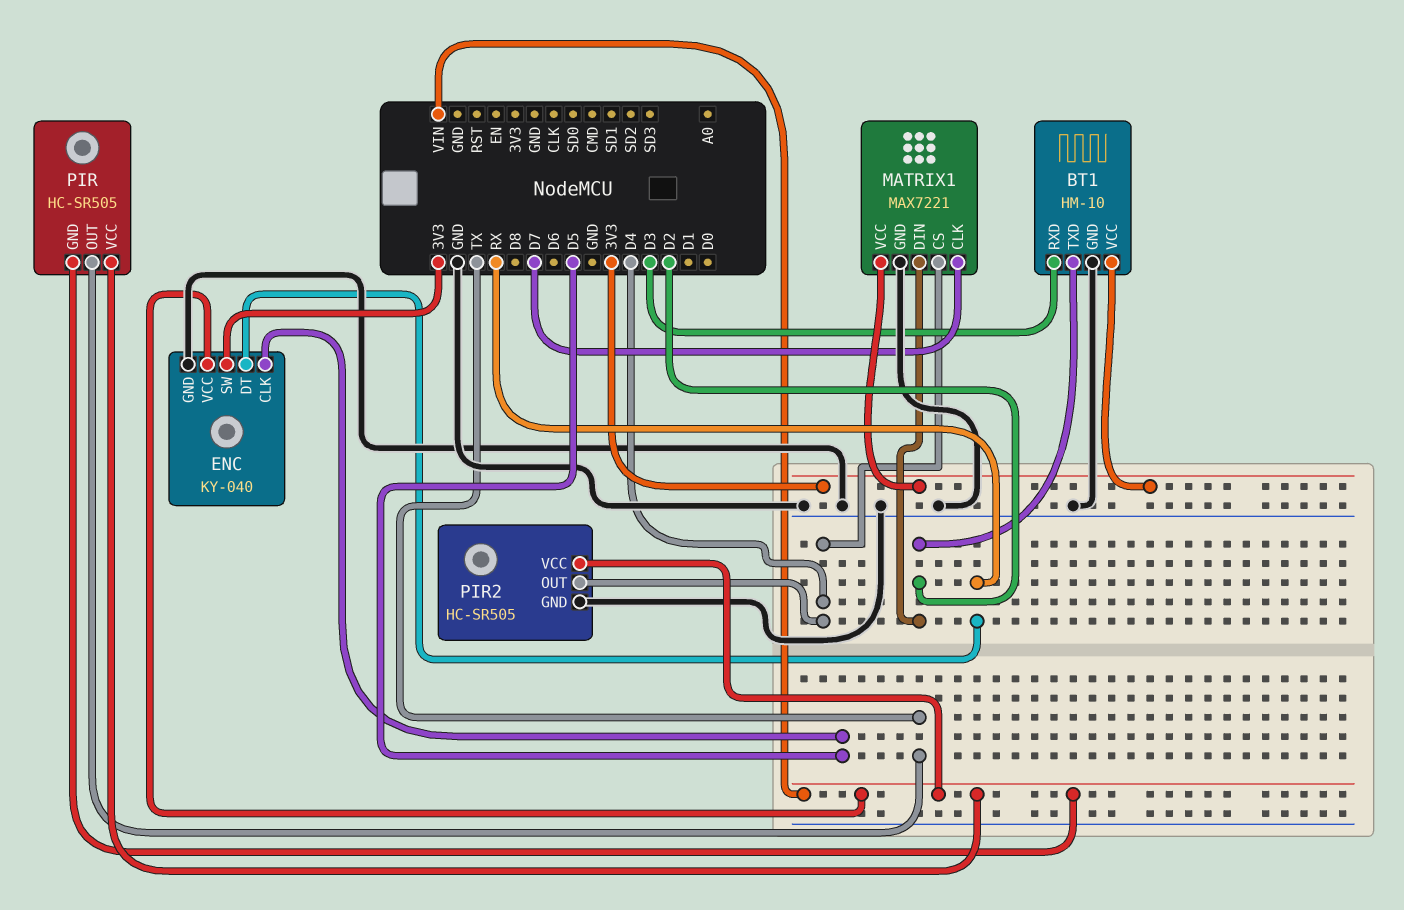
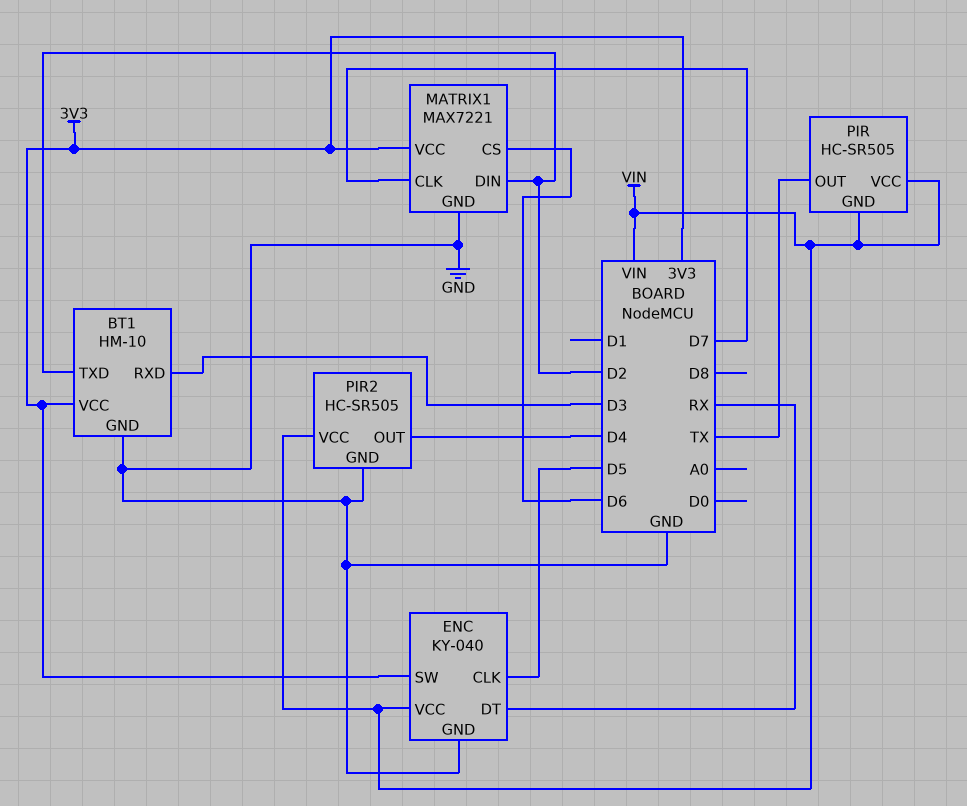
MATRIX1 pin CS: D4 -> D6

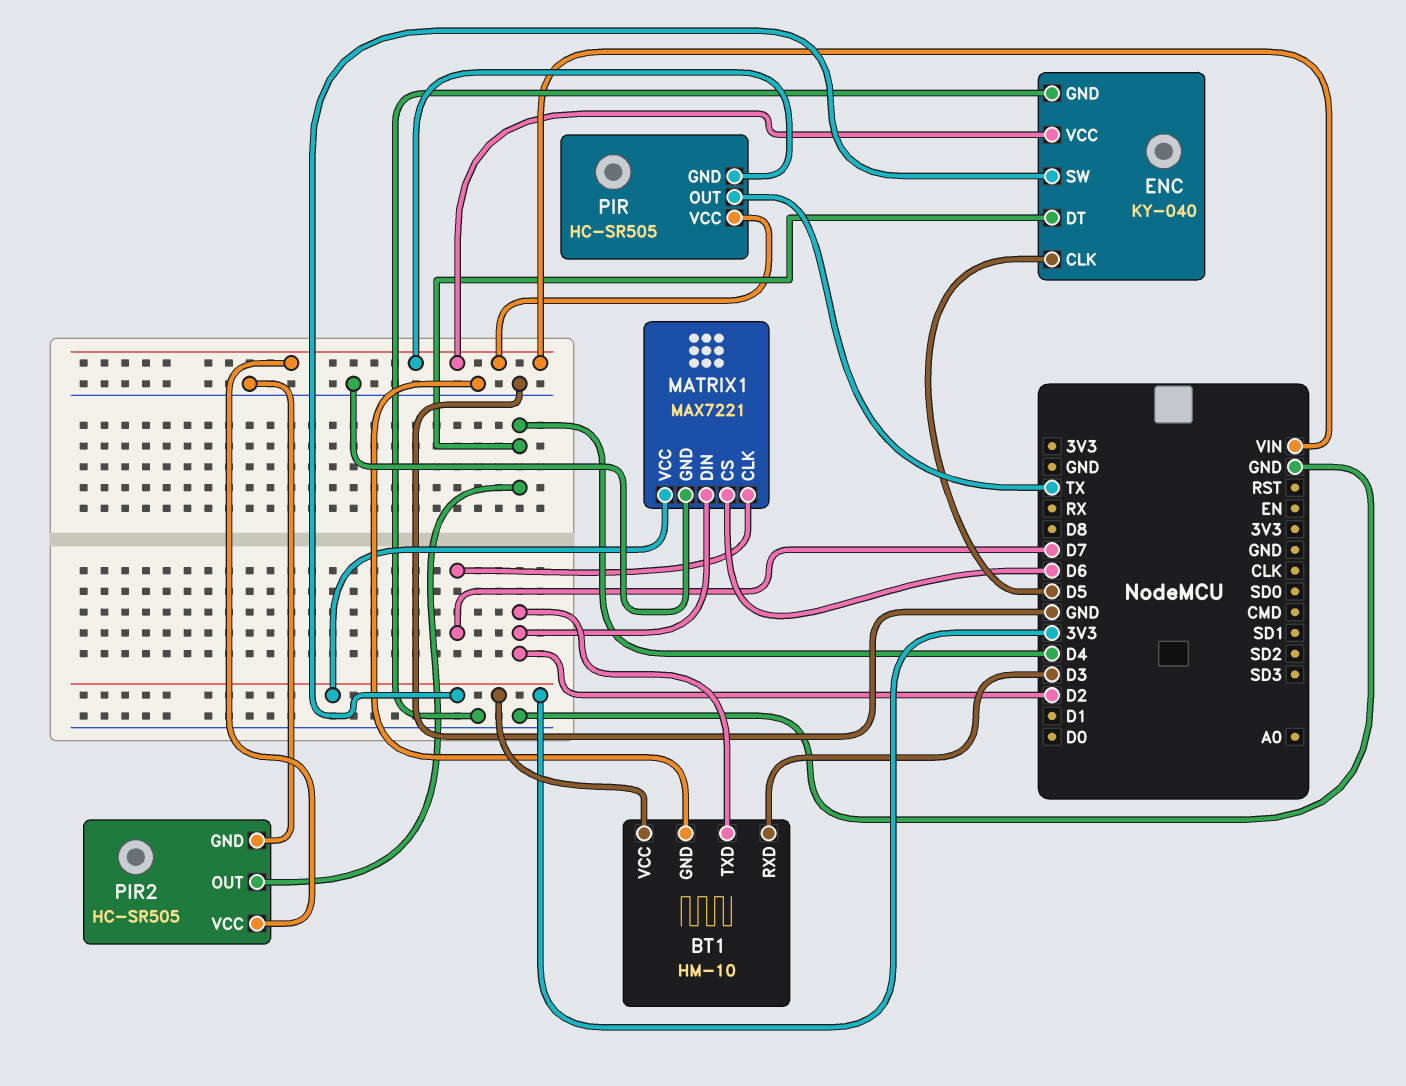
ENC pin DT: RX -> D4

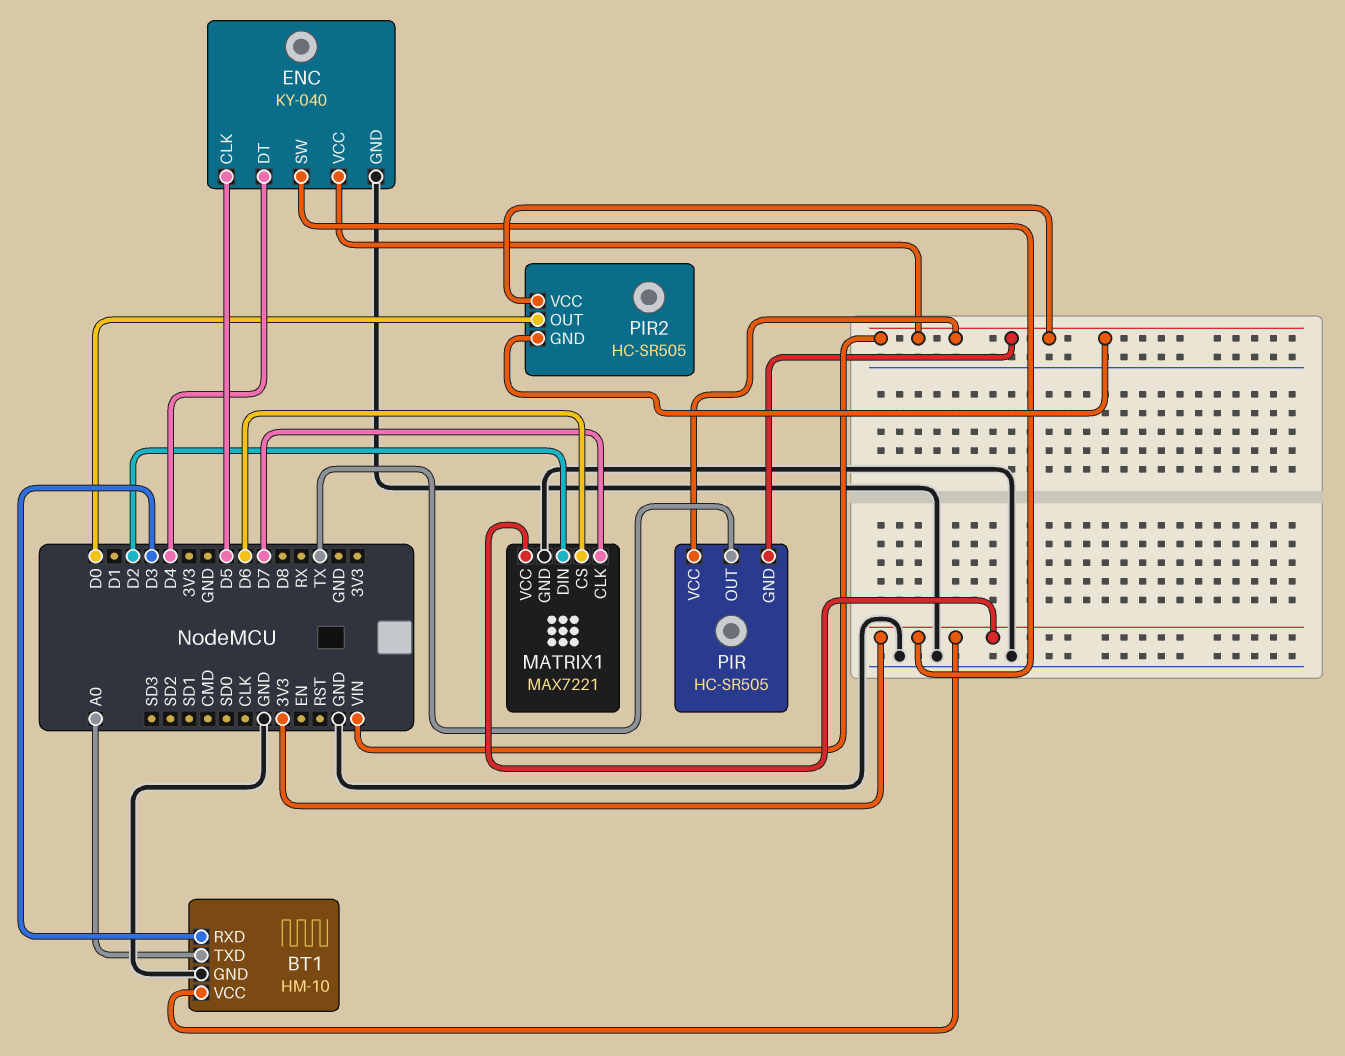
BT1 pin TXD: D2 -> A0
PIR2 pin GND: GND -> VIN
PIR2 pin OUT: D4 -> D0

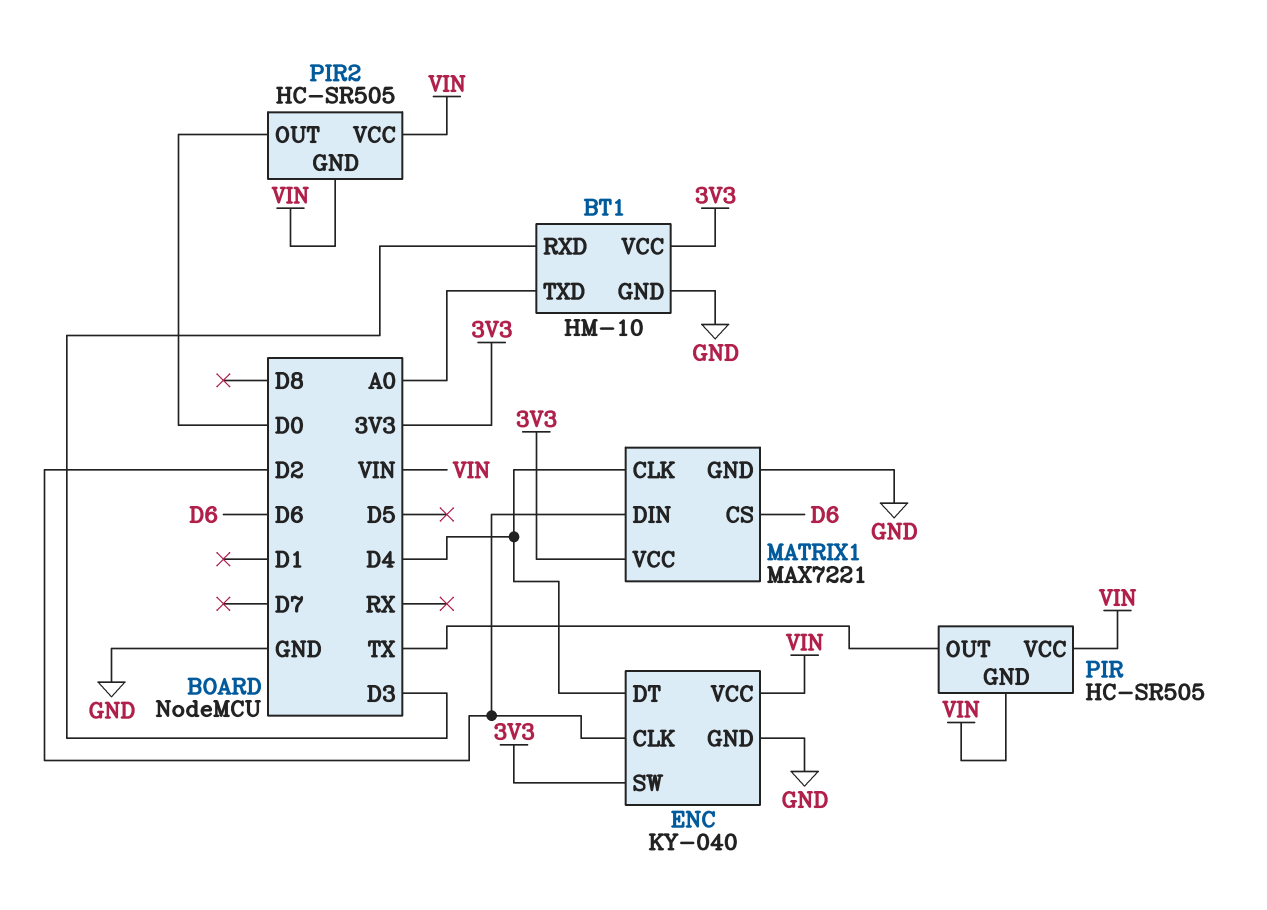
ENC pin CLK: D5 -> D2
MATRIX1 pin CLK: D7 -> D4

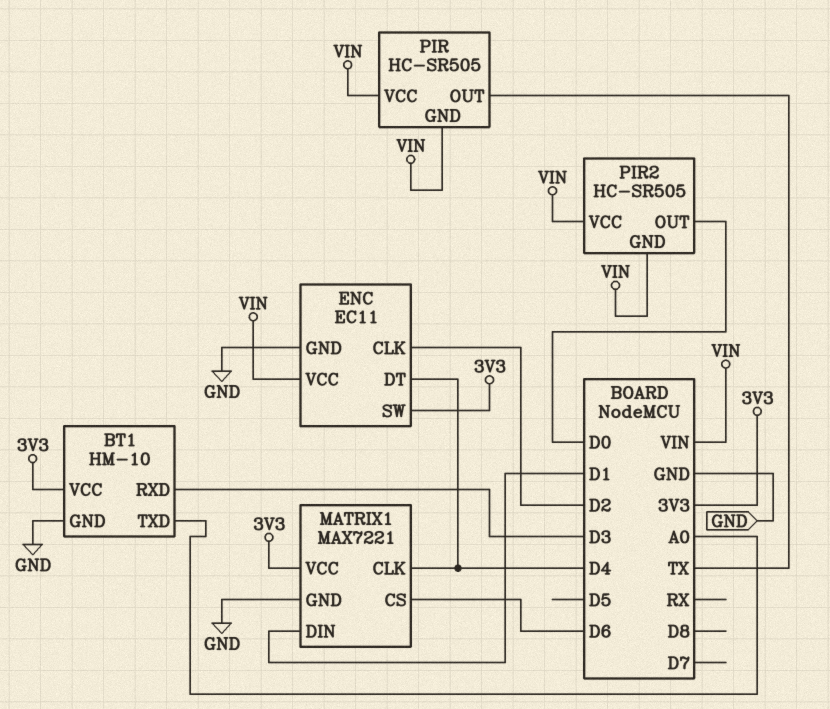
ENC: KY-040 -> EC11
MATRIX1 pin DIN: D2 -> D1

